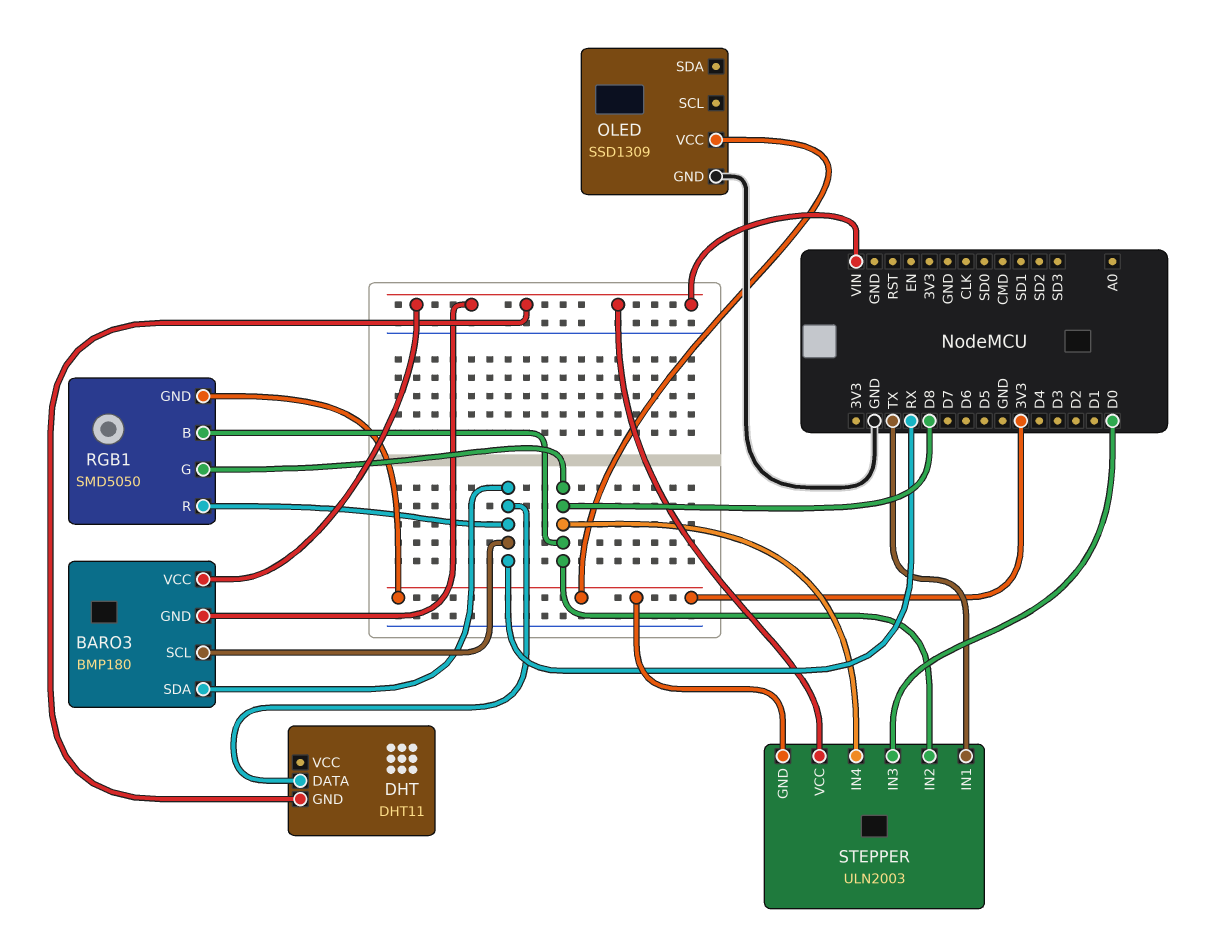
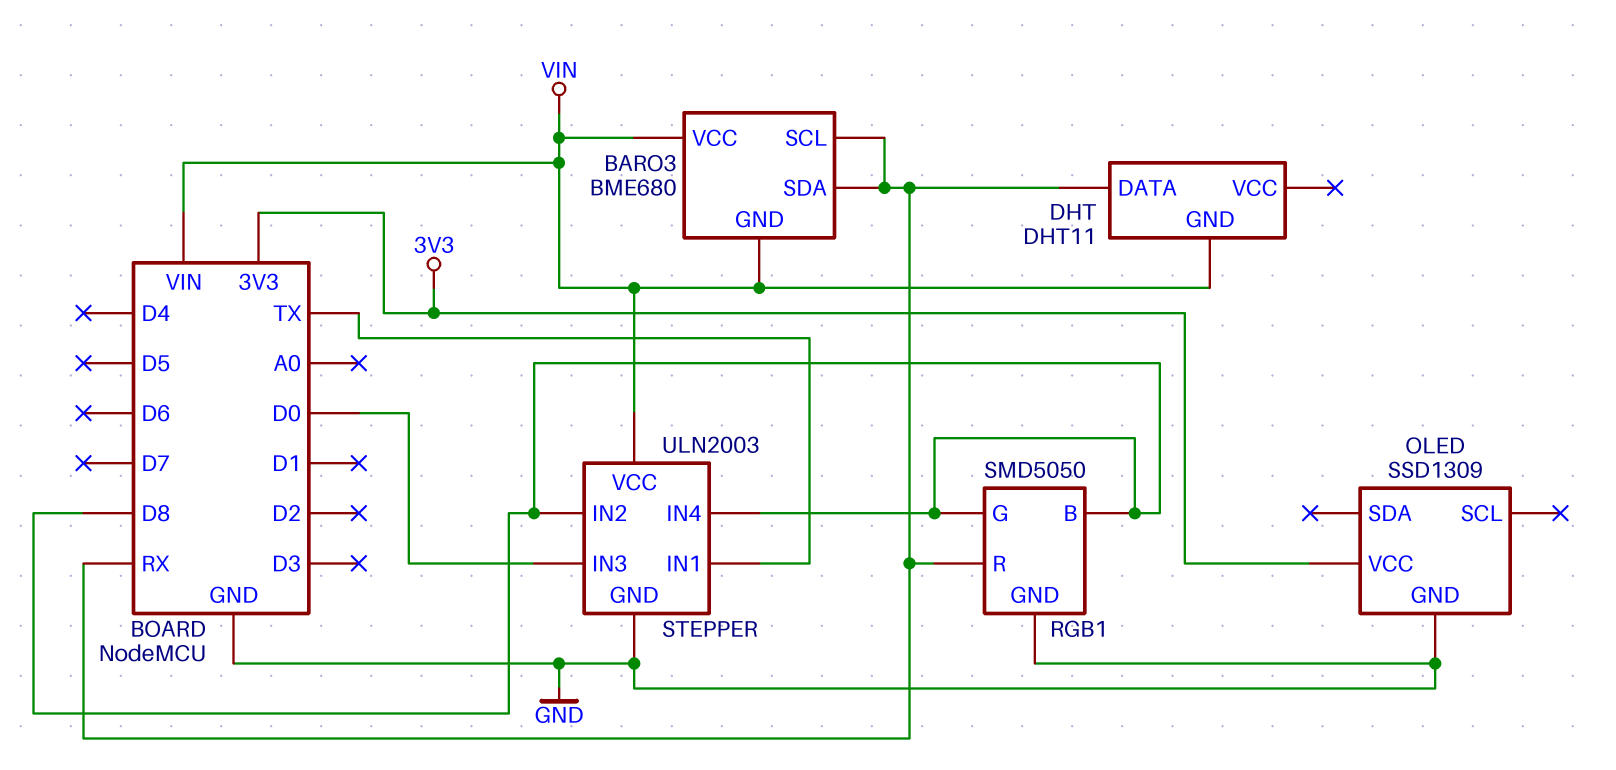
BARO3: BMP180 -> BME680
RGB1 pin GND: 3V3 -> GND
STEPPER pin GND: 3V3 -> GND

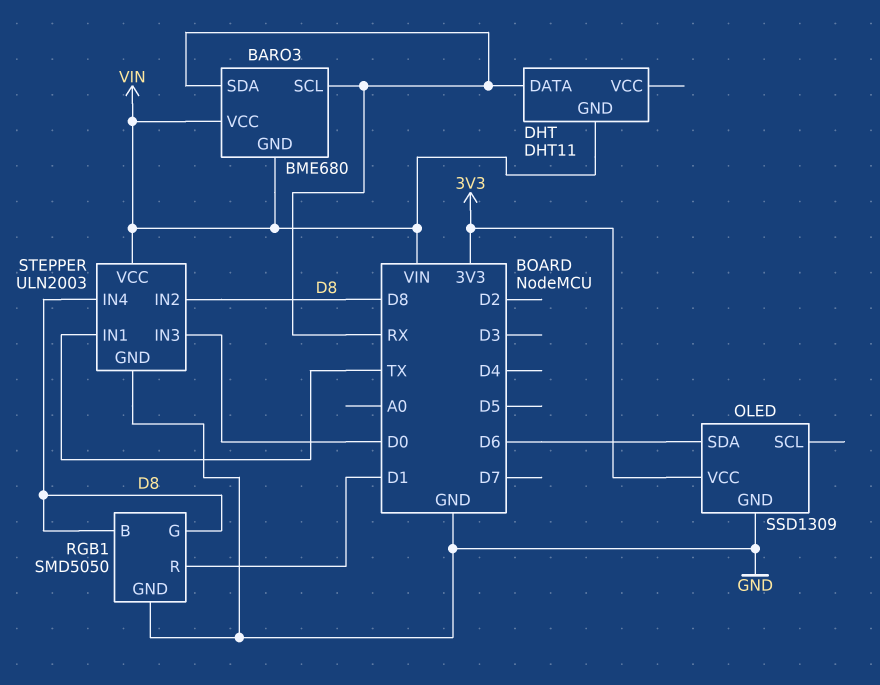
OLED pin SDA: none -> D6
RGB1 pin R: RX -> D1

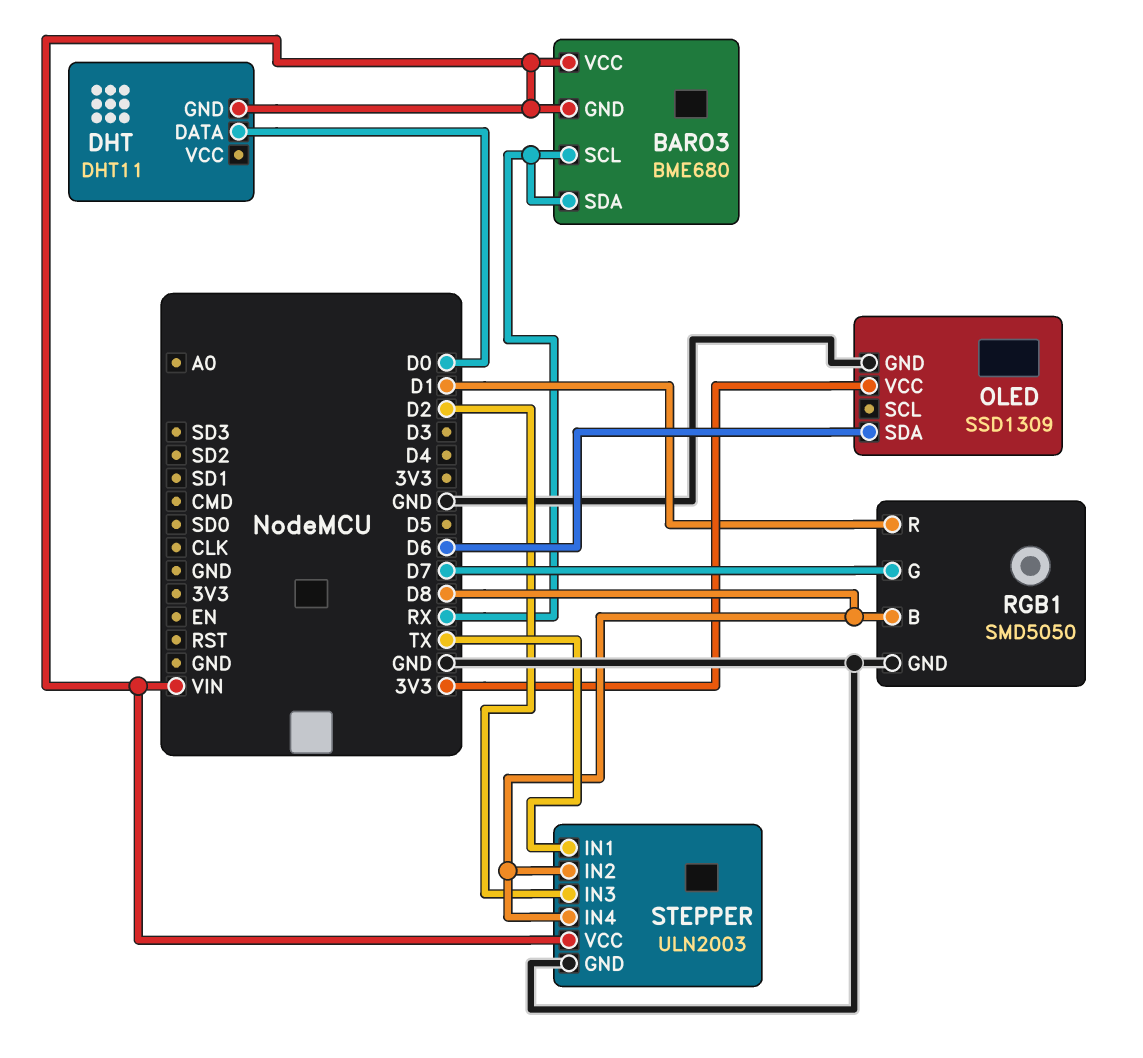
DHT pin DATA: RX -> D0
RGB1 pin G: D8 -> D7
STEPPER pin IN3: D0 -> D2

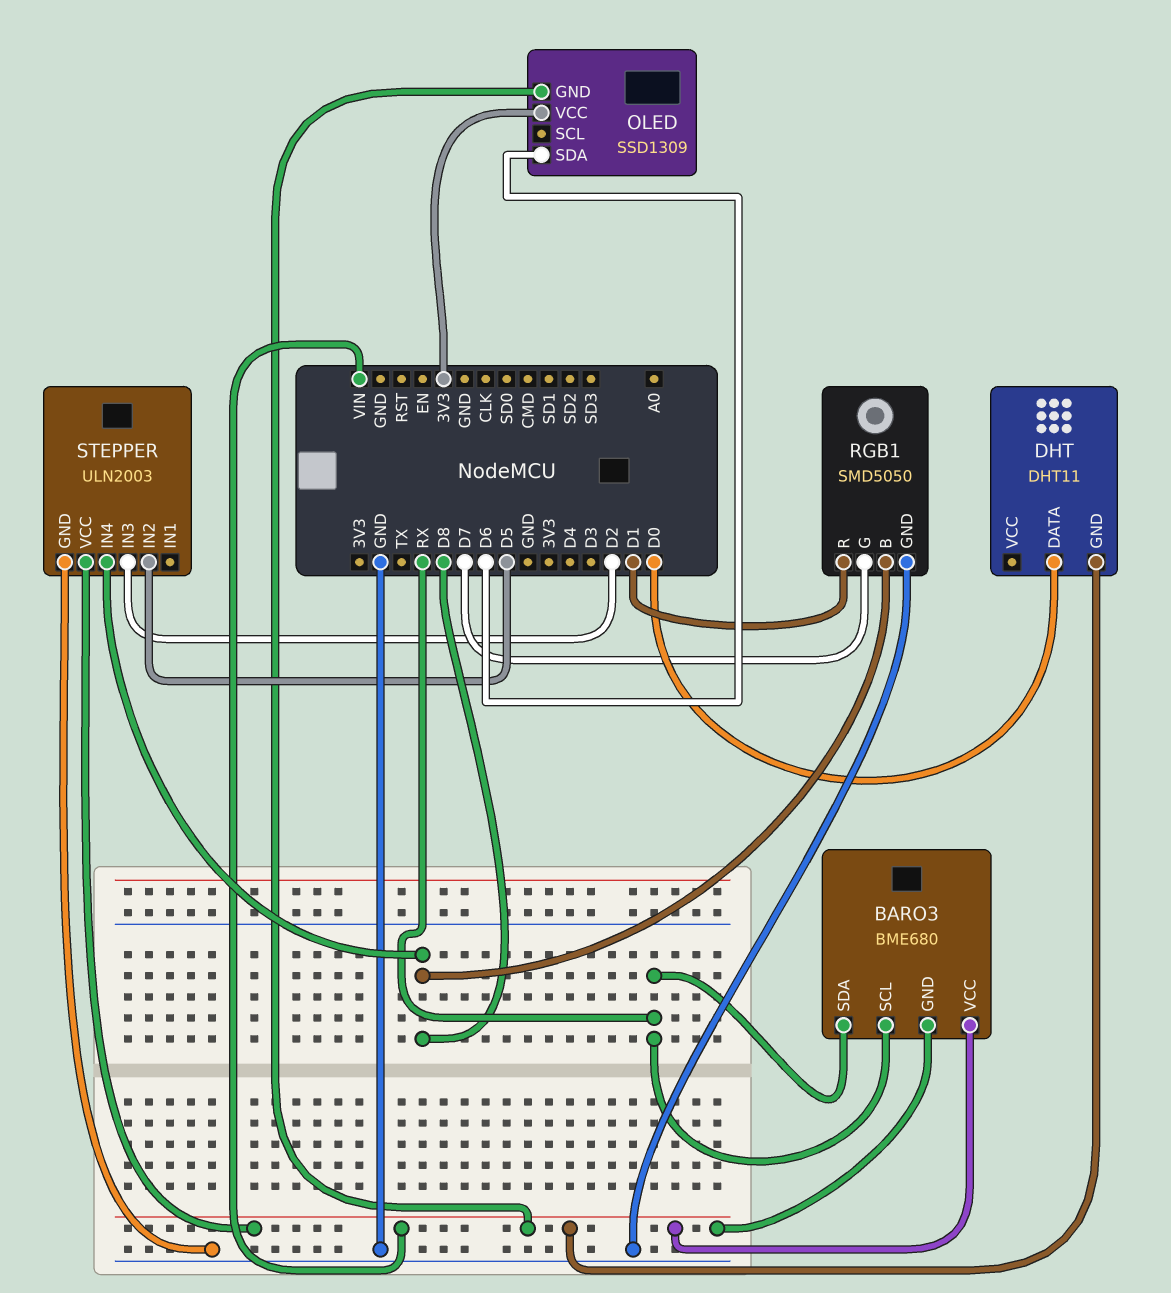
OLED pin GND: GND -> VIN
STEPPER pin IN1: TX -> none
STEPPER pin IN2: D8 -> D5

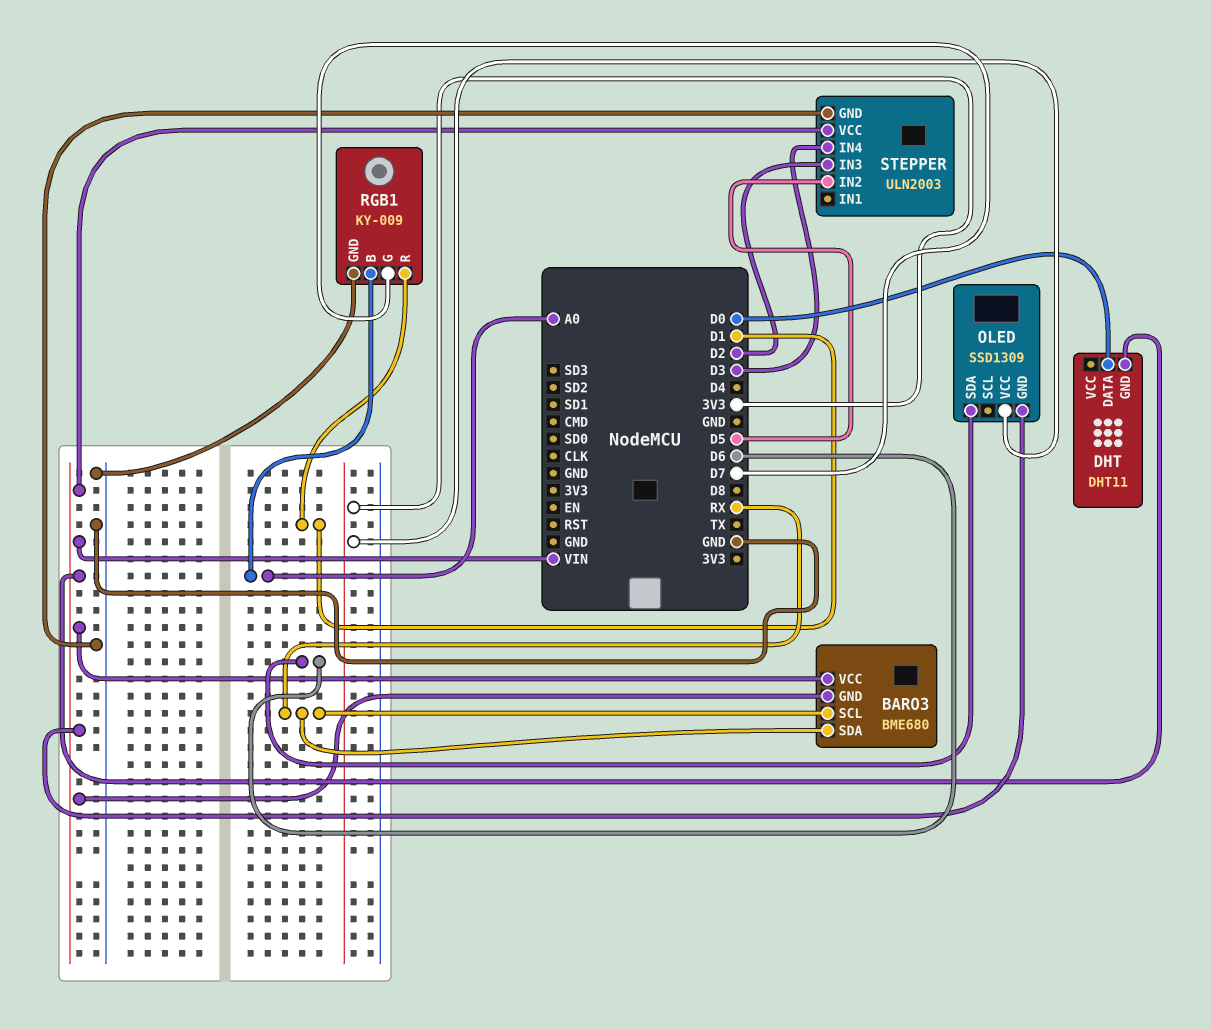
RGB1: SMD5050 -> KY-009
RGB1 pin B: D8 -> A0
STEPPER pin IN4: D8 -> D3

